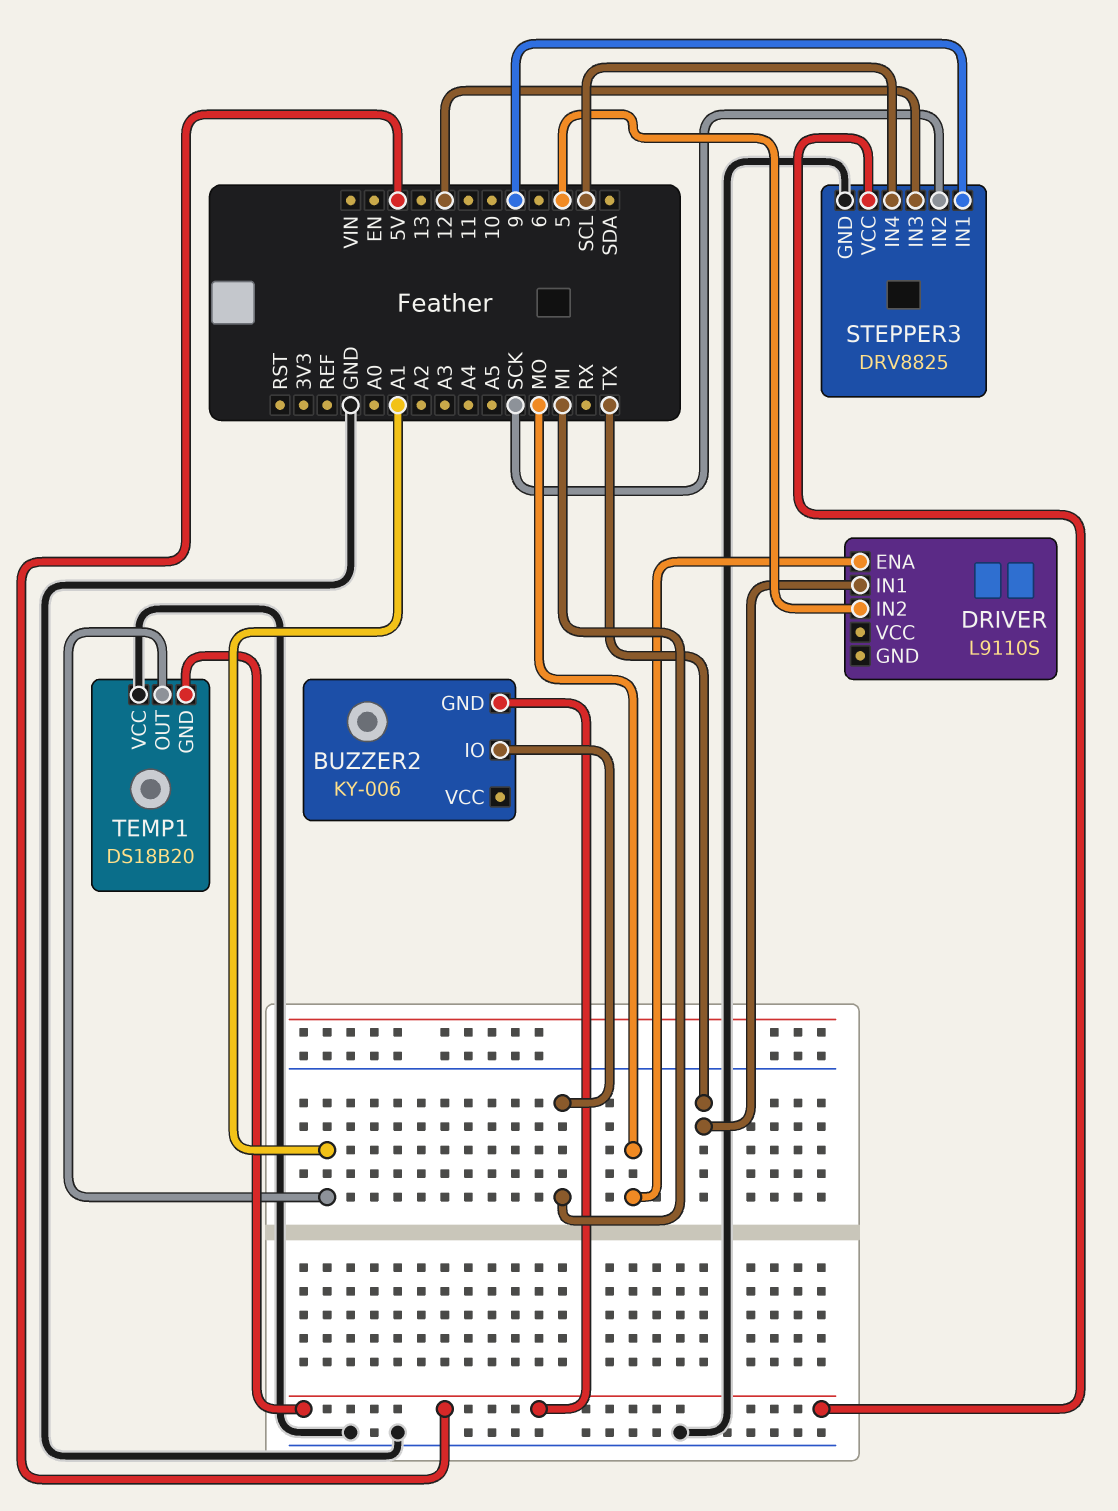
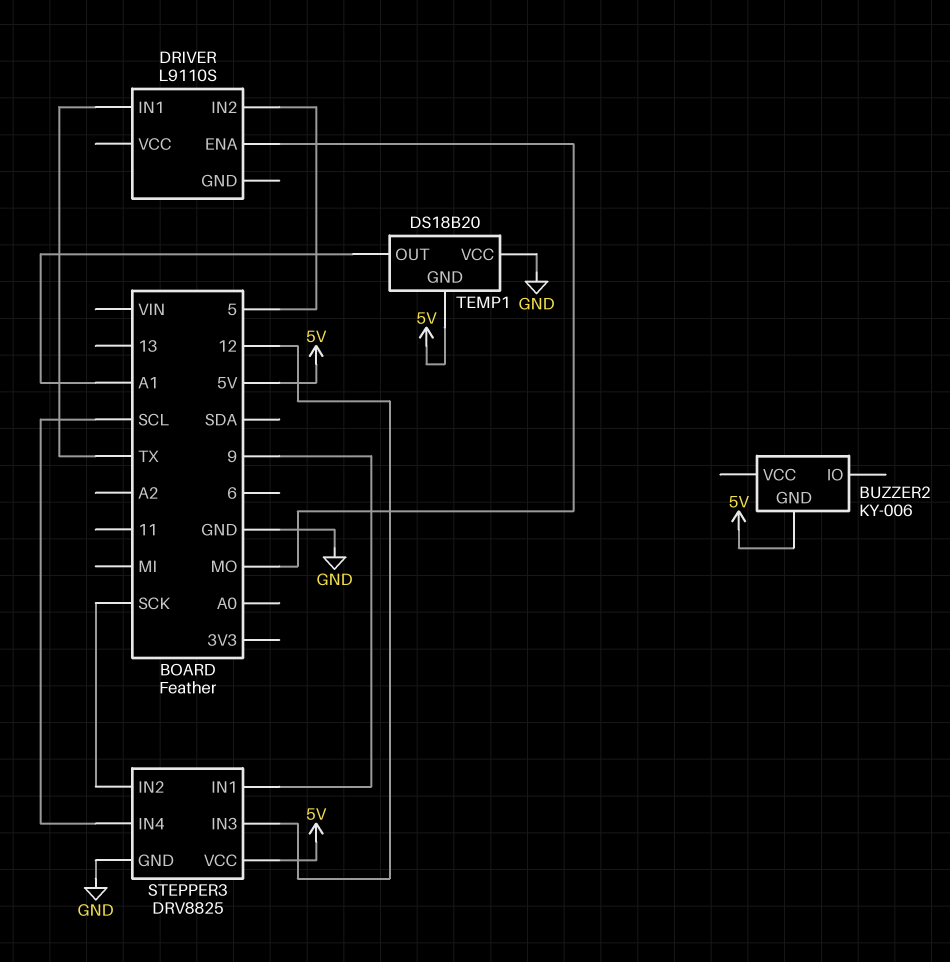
BUZZER2 pin IO: MI -> none

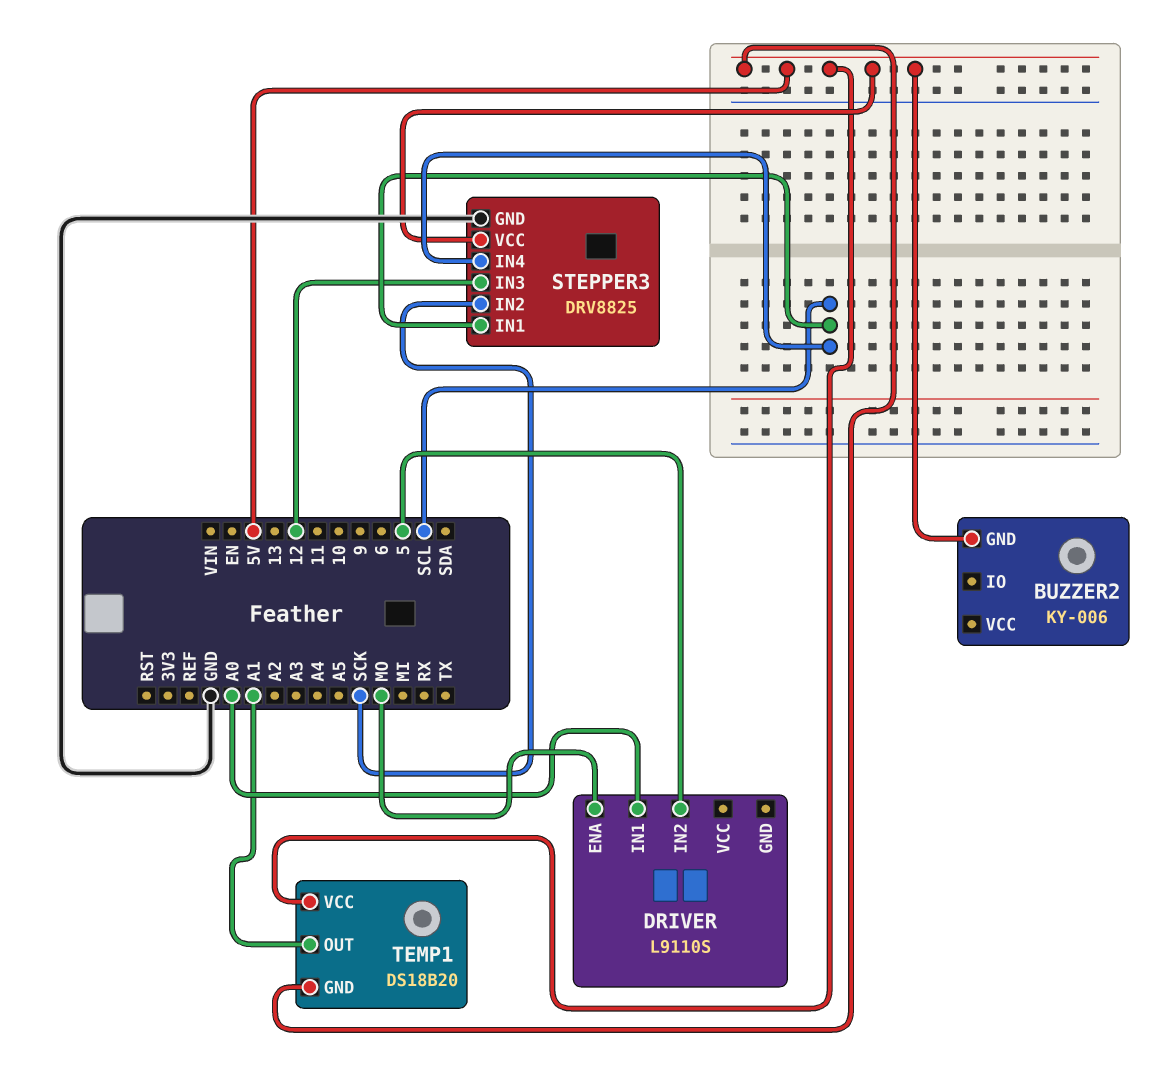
DRIVER pin IN1: TX -> A0
STEPPER3 pin IN1: 9 -> SCL
TEMP1 pin VCC: GND -> 5V

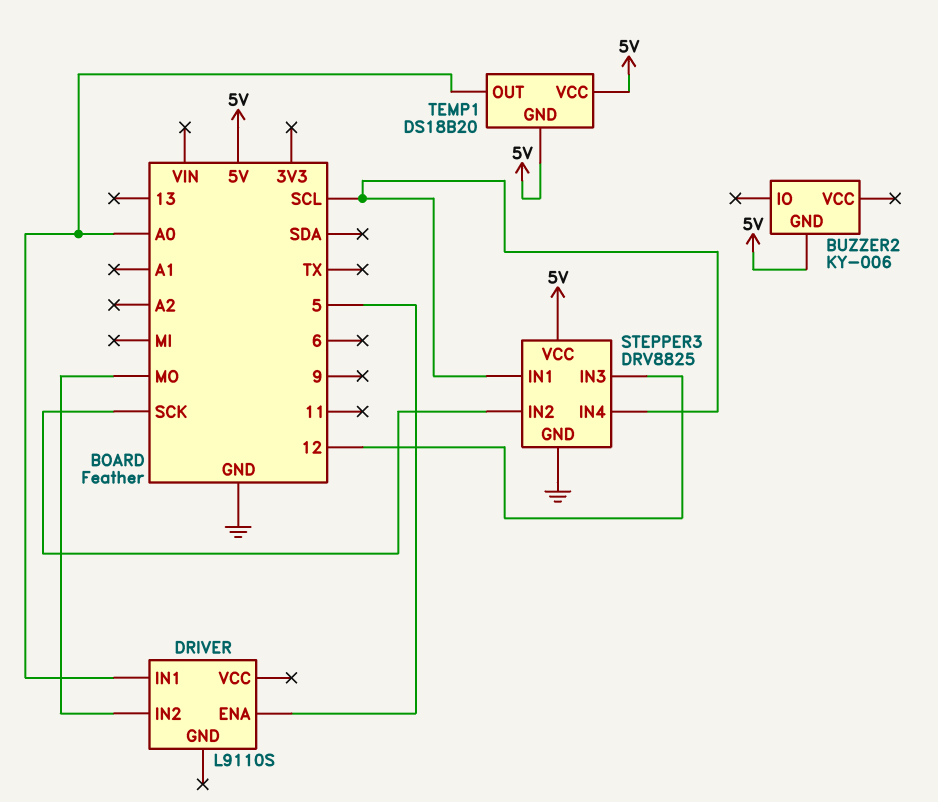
DRIVER pin ENA: MO -> 5
DRIVER pin IN2: 5 -> MO
TEMP1 pin OUT: A1 -> A0

